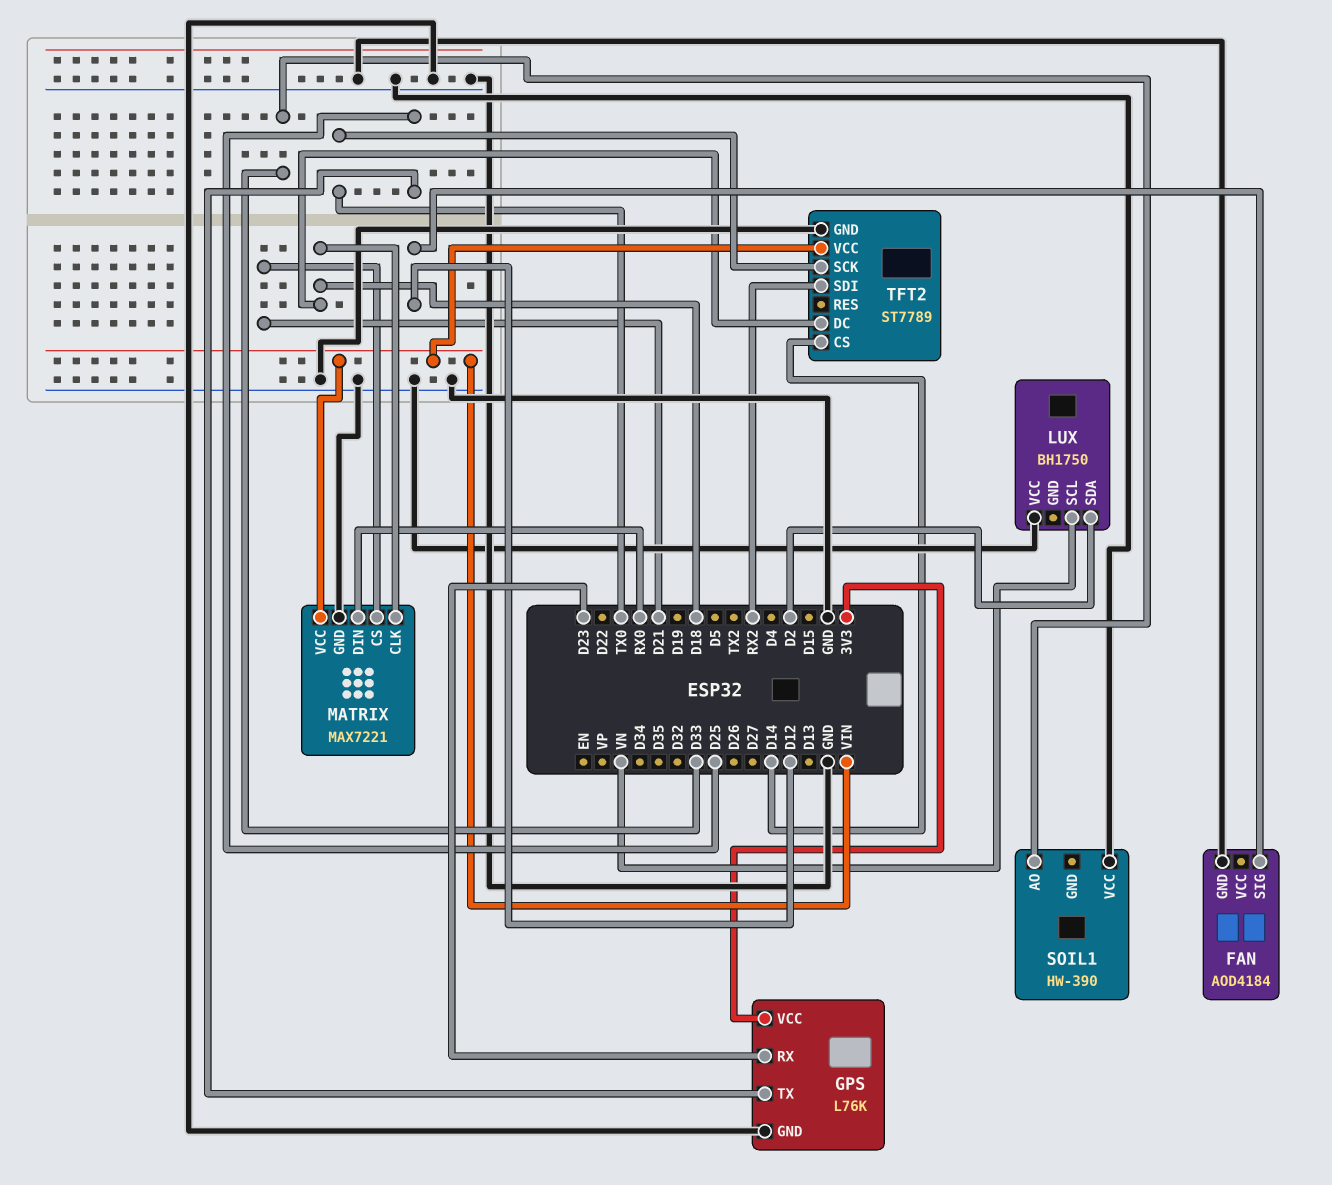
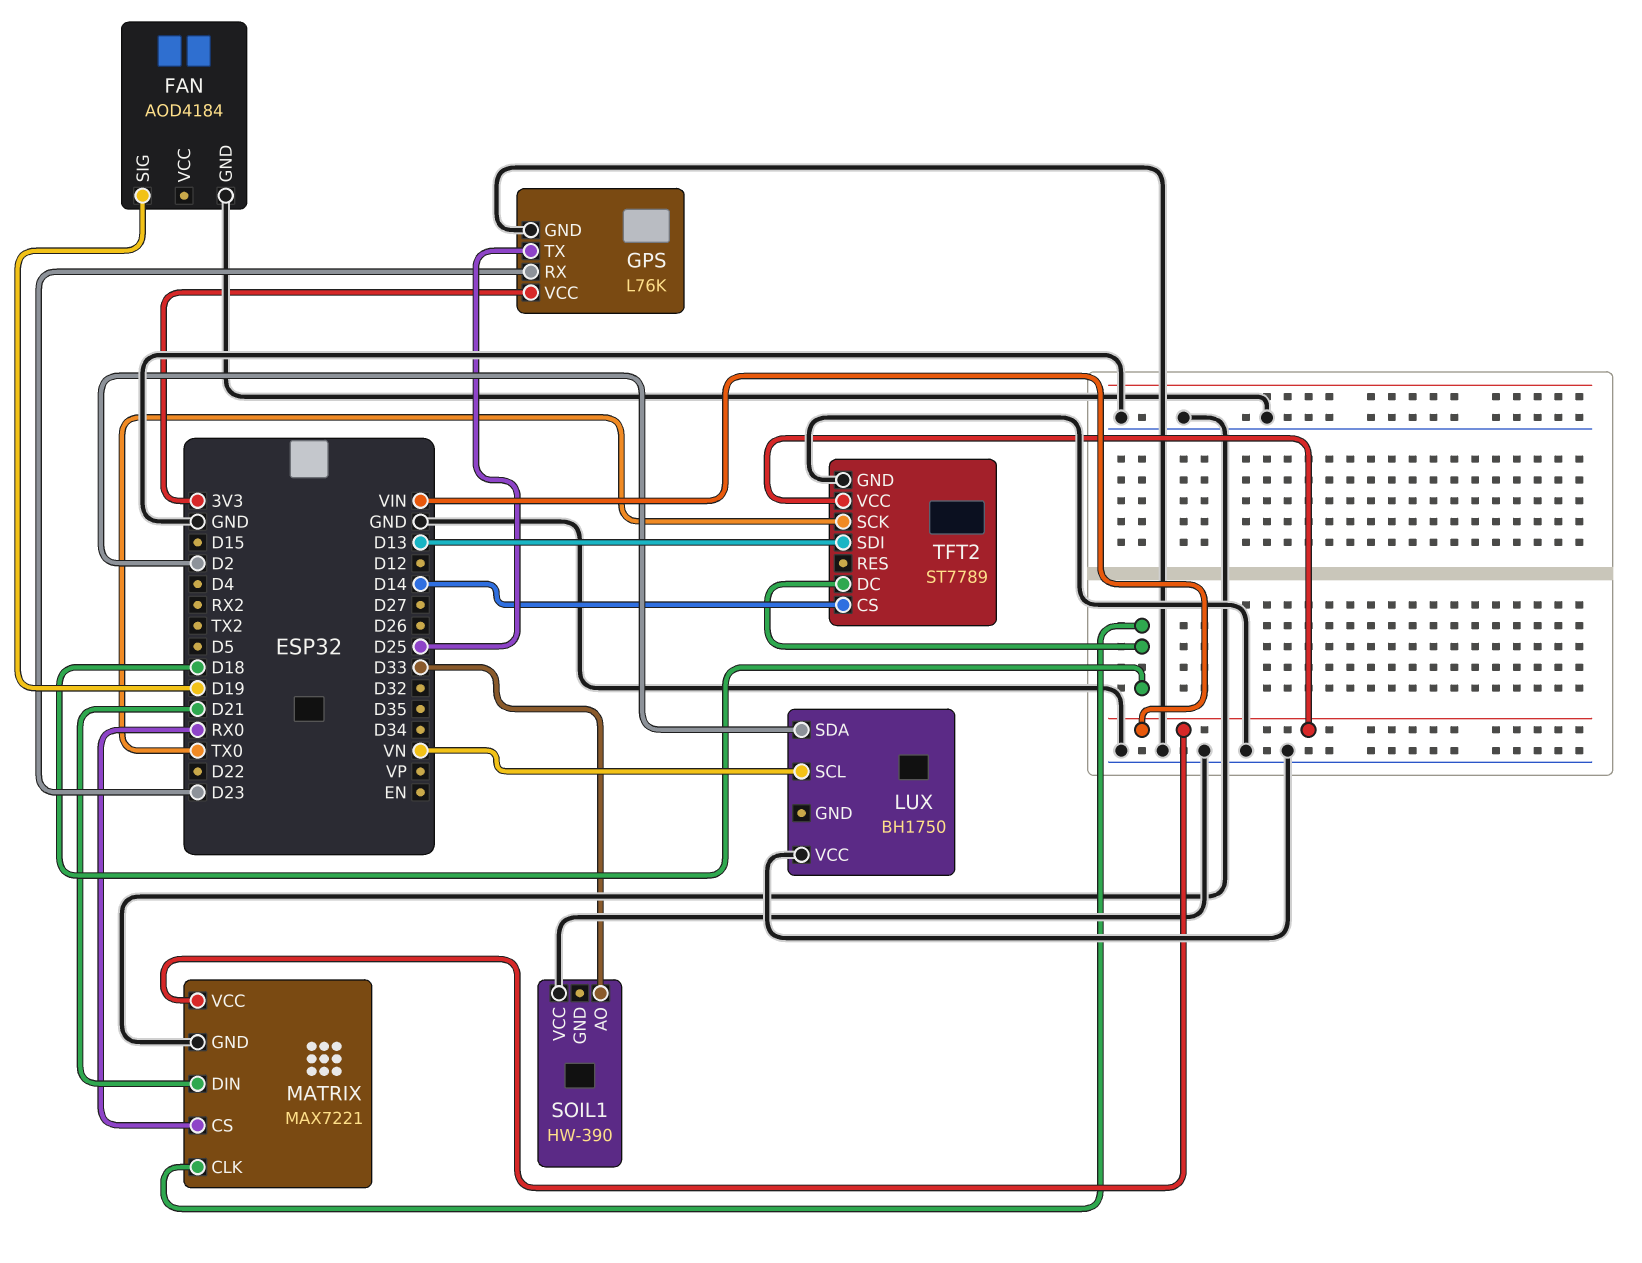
FAN pin SIG: D12 -> D19
MATRIX pin CS: D21 -> RX0
MATRIX pin DIN: RX0 -> D21
TFT2 pin SDI: RX2 -> D13

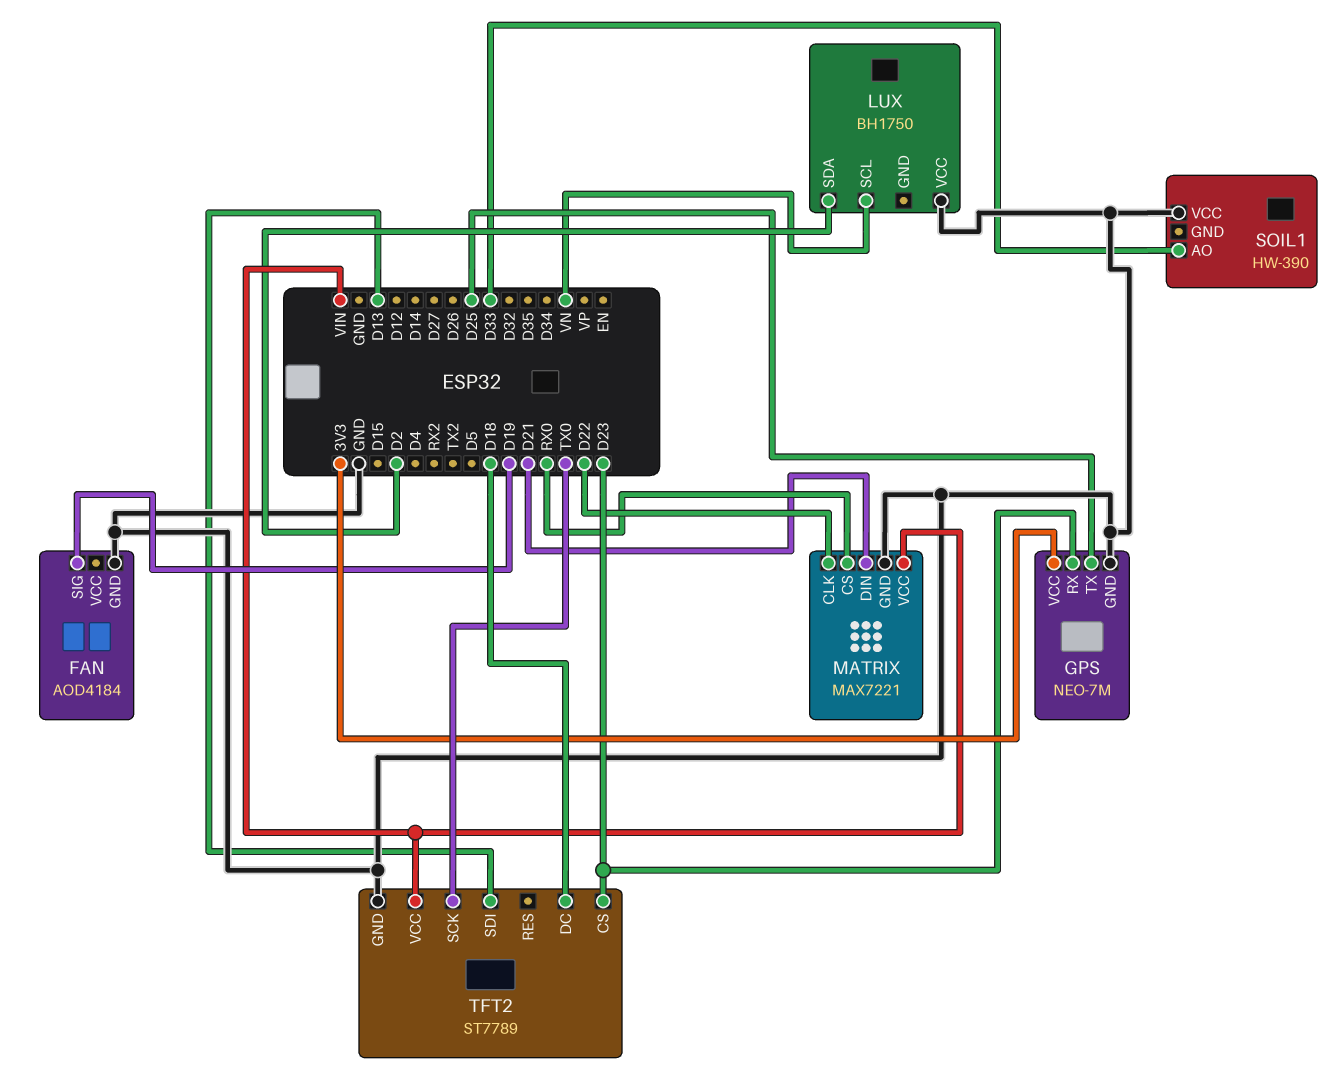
GPS: L76K -> NEO-7M
MATRIX pin CLK: D18 -> D22
TFT2 pin CS: D14 -> D23

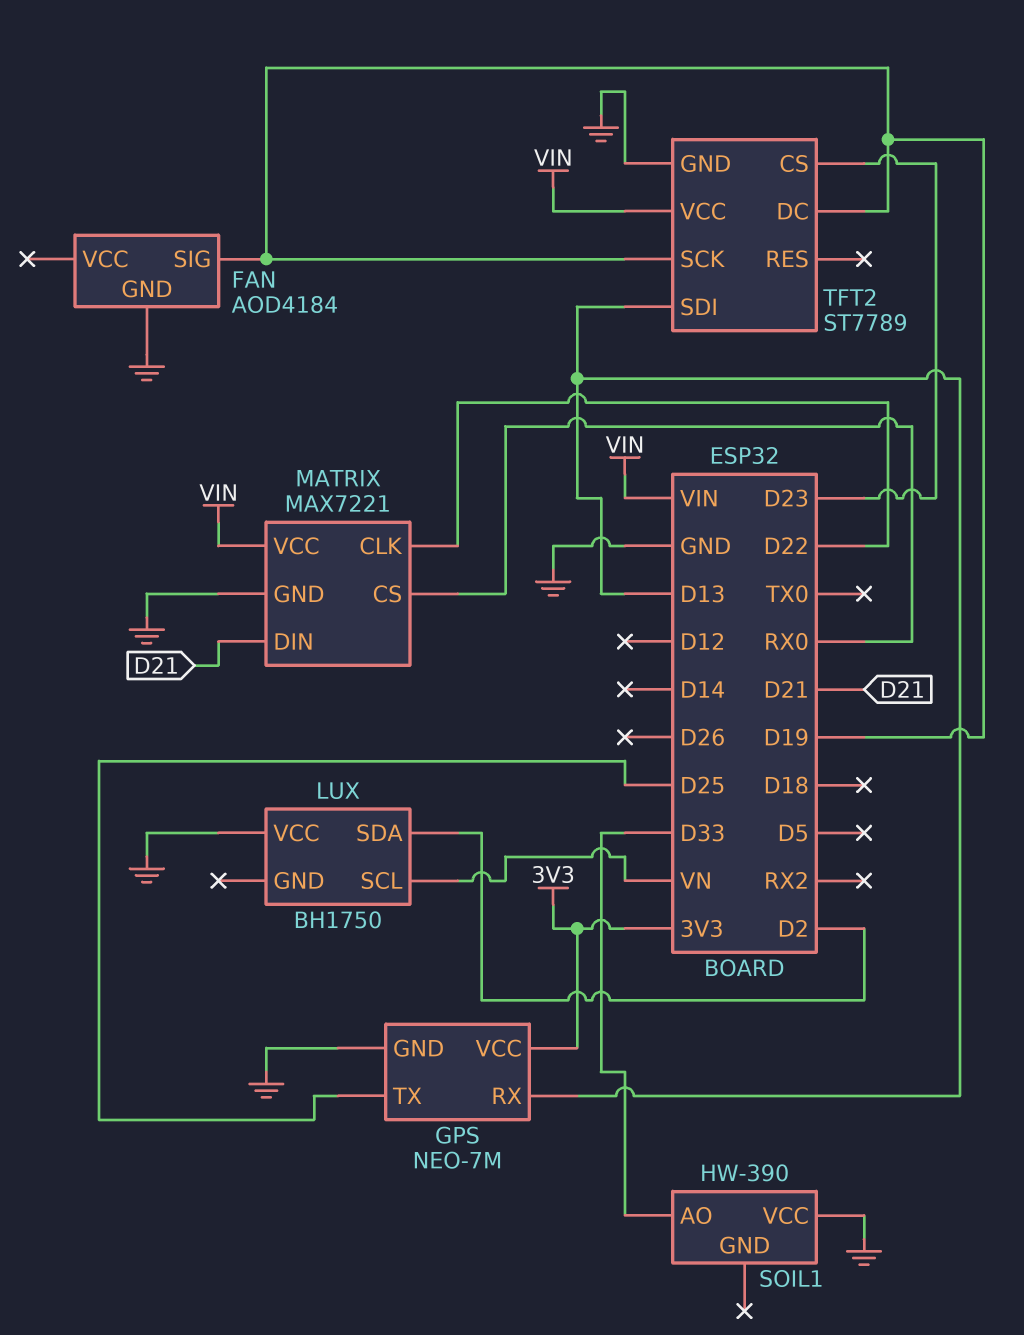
GPS pin RX: D23 -> D13
TFT2 pin DC: D18 -> D19
TFT2 pin SCK: TX0 -> D19

